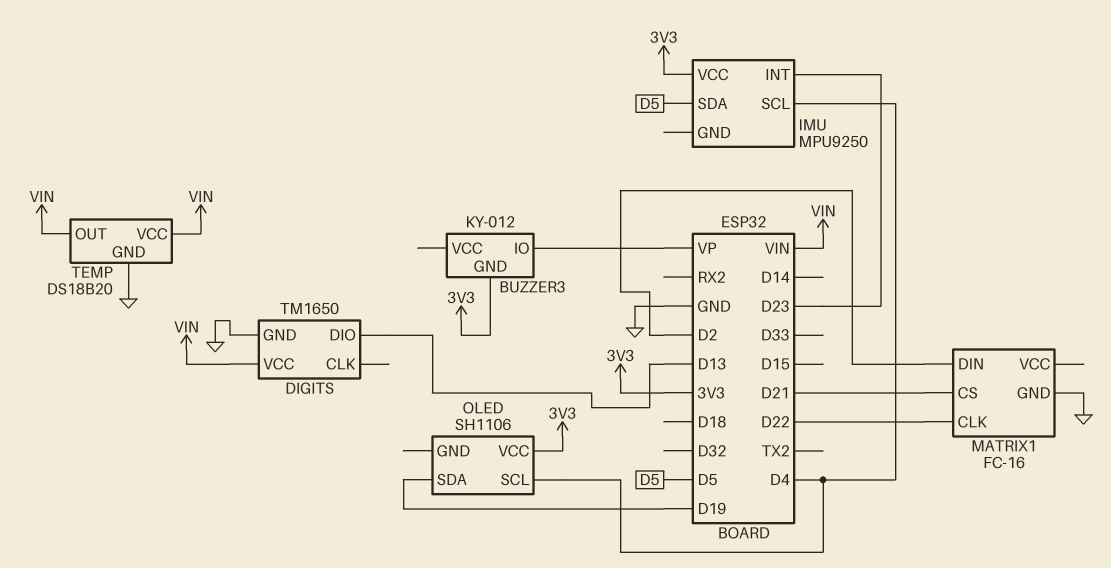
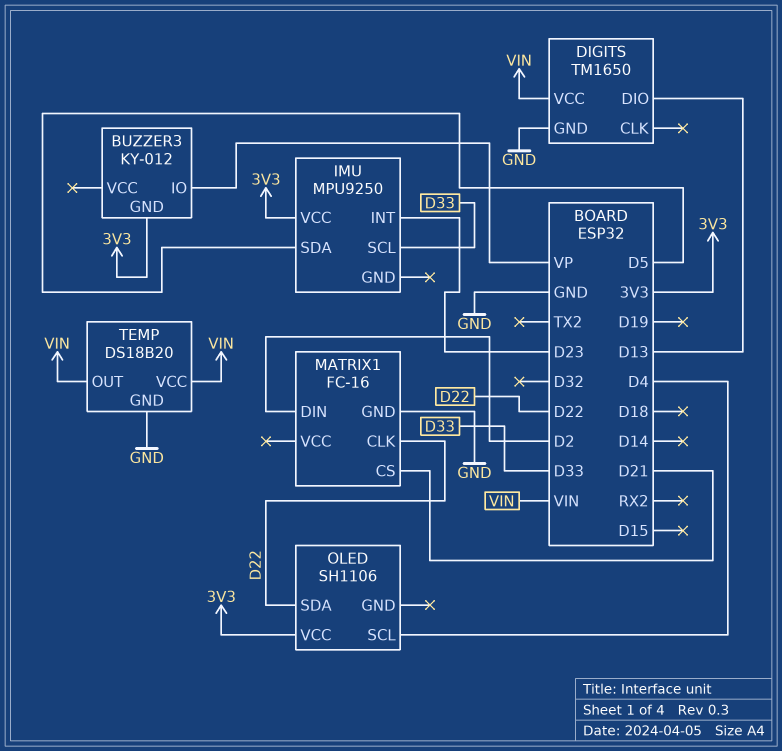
IMU pin SCL: D4 -> D33
OLED pin SDA: D19 -> D22

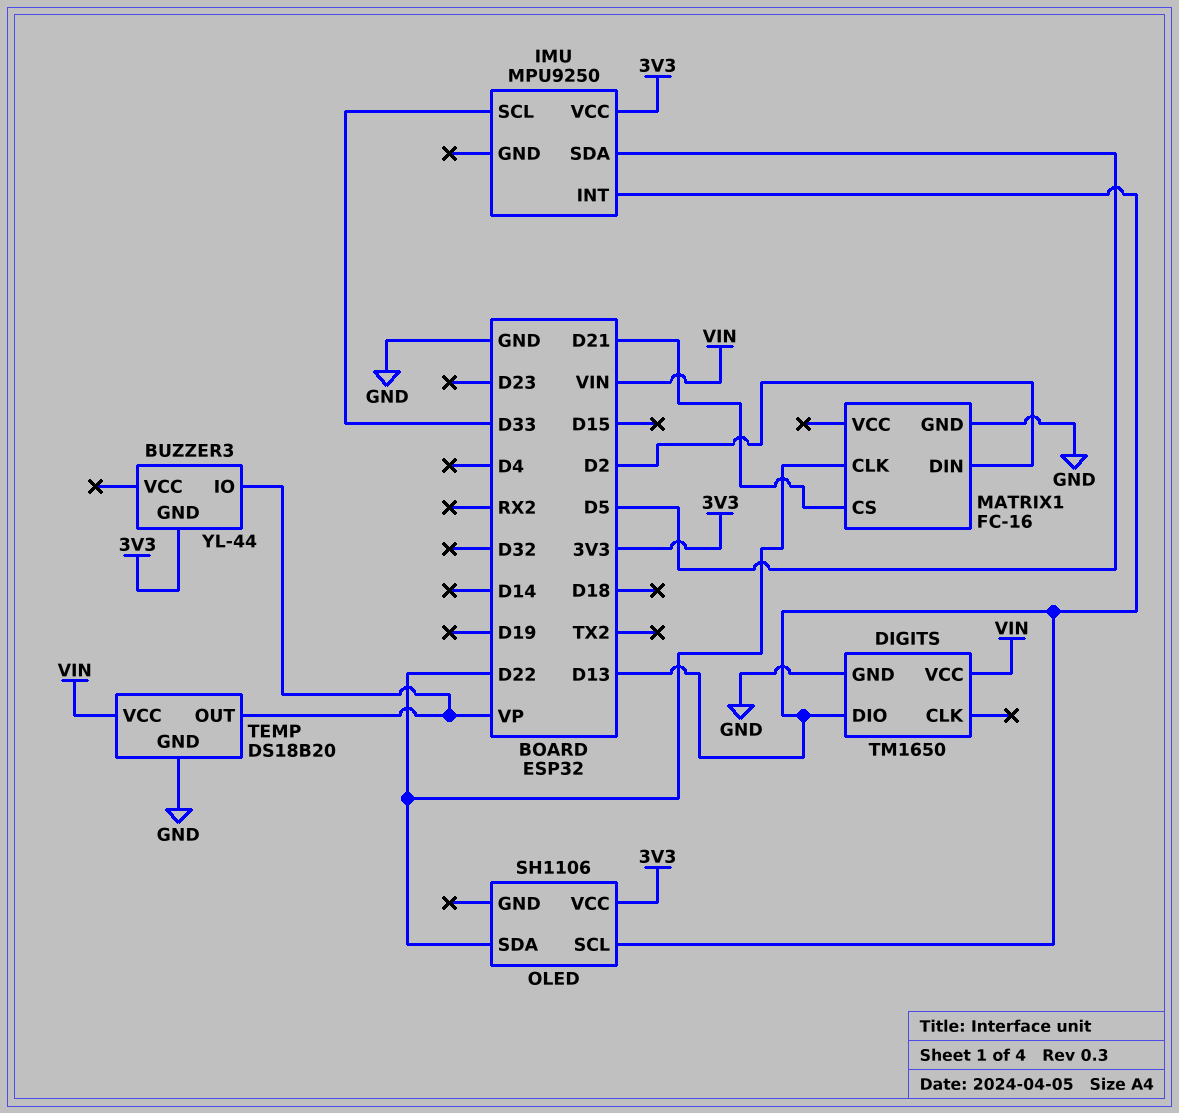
BUZZER3: KY-012 -> YL-44
IMU pin INT: D23 -> D13
OLED pin SCL: D4 -> D13
TEMP pin OUT: VIN -> VP

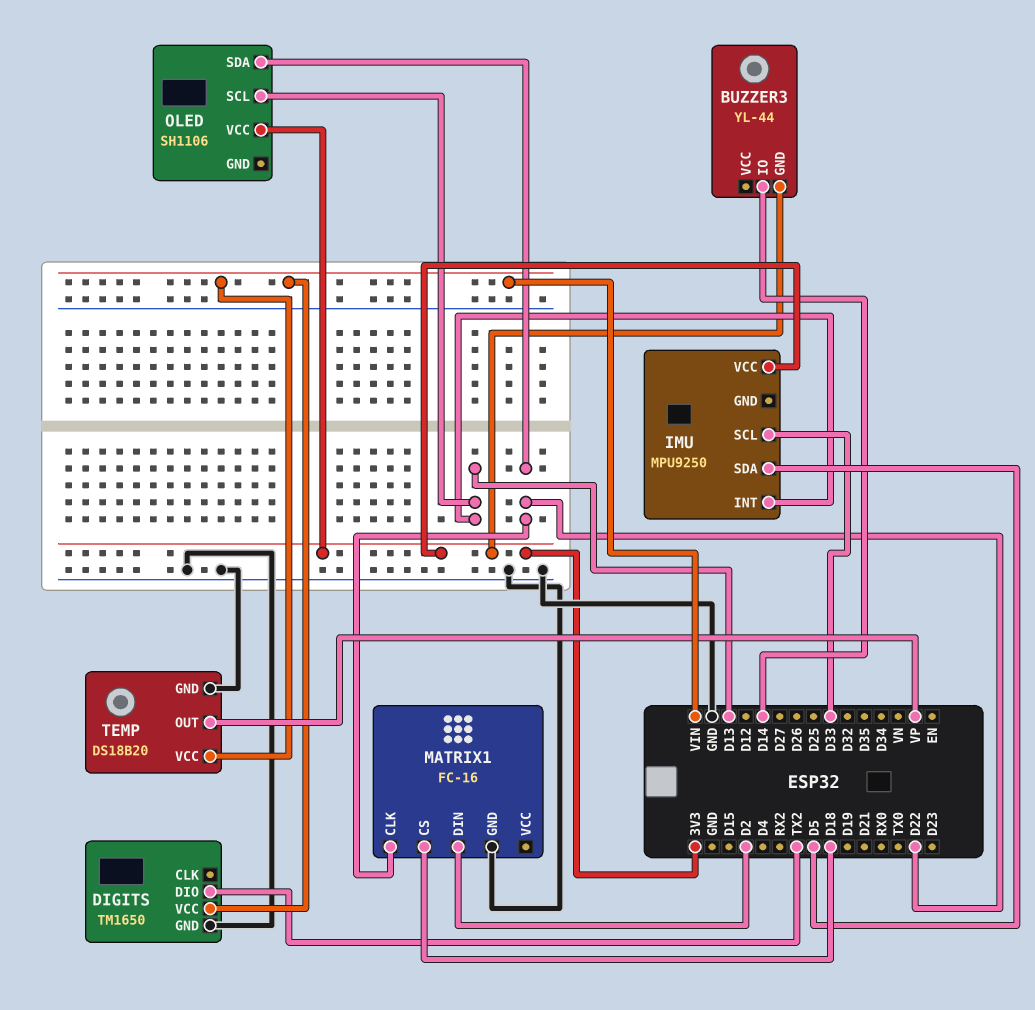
BUZZER3 pin IO: VP -> D14
DIGITS pin DIO: D13 -> TX2
MATRIX1 pin CS: D21 -> D18

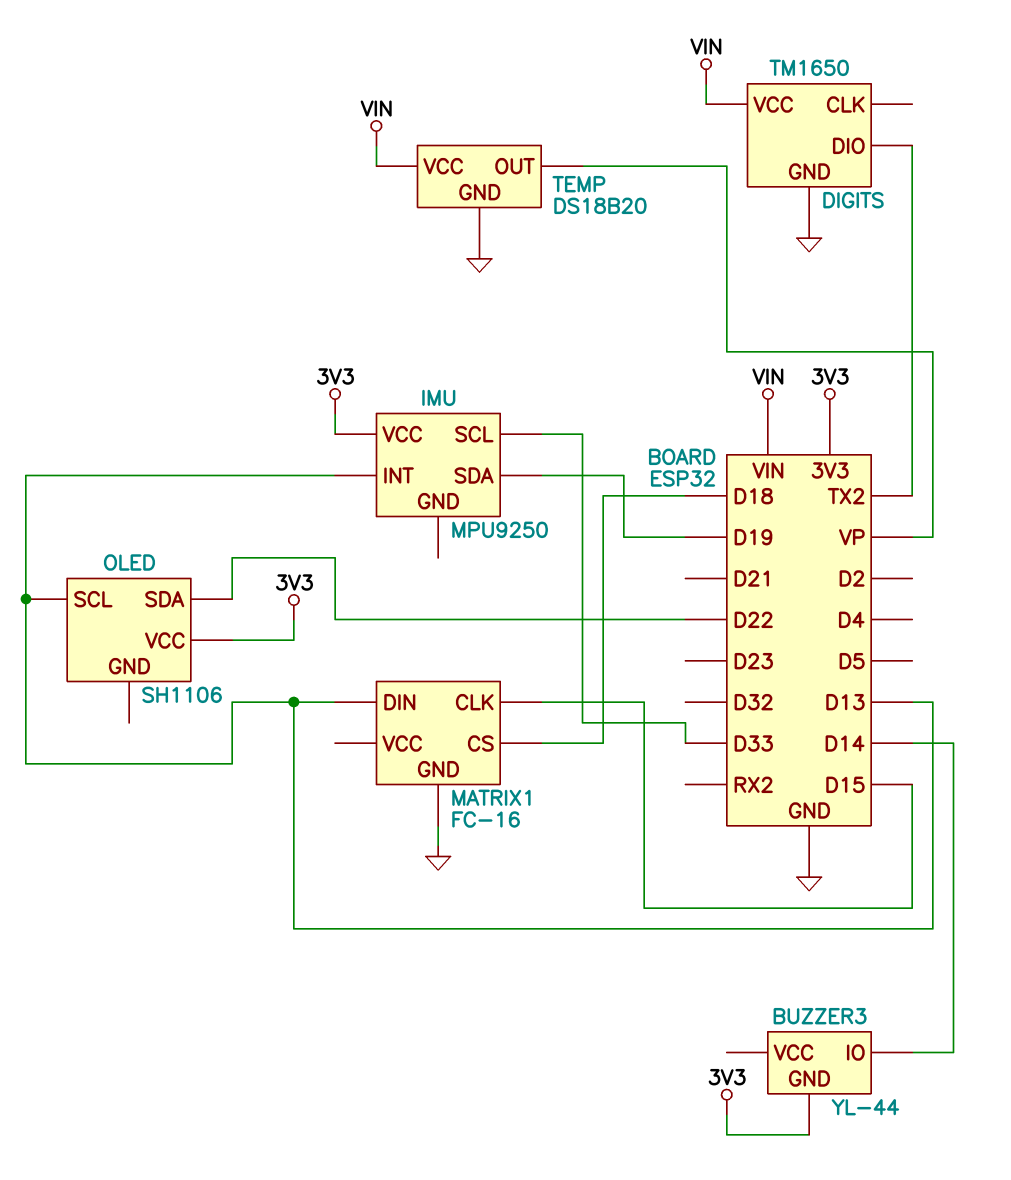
IMU pin SDA: D5 -> D19
MATRIX1 pin CLK: D22 -> D15
MATRIX1 pin DIN: D2 -> D13

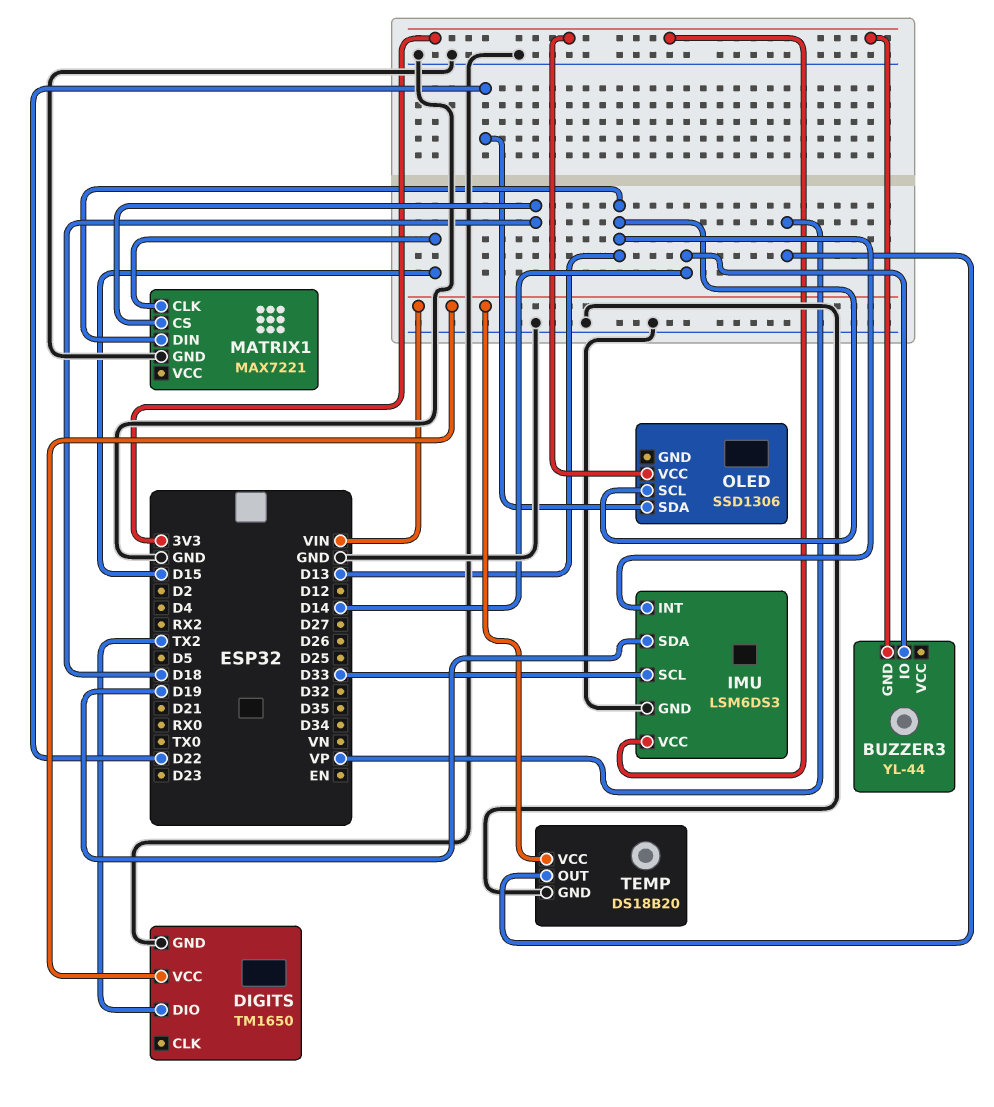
IMU: MPU9250 -> LSM6DS3
IMU pin GND: none -> GND
MATRIX1: FC-16 -> MAX7221
OLED: SH1106 -> SSD1306

